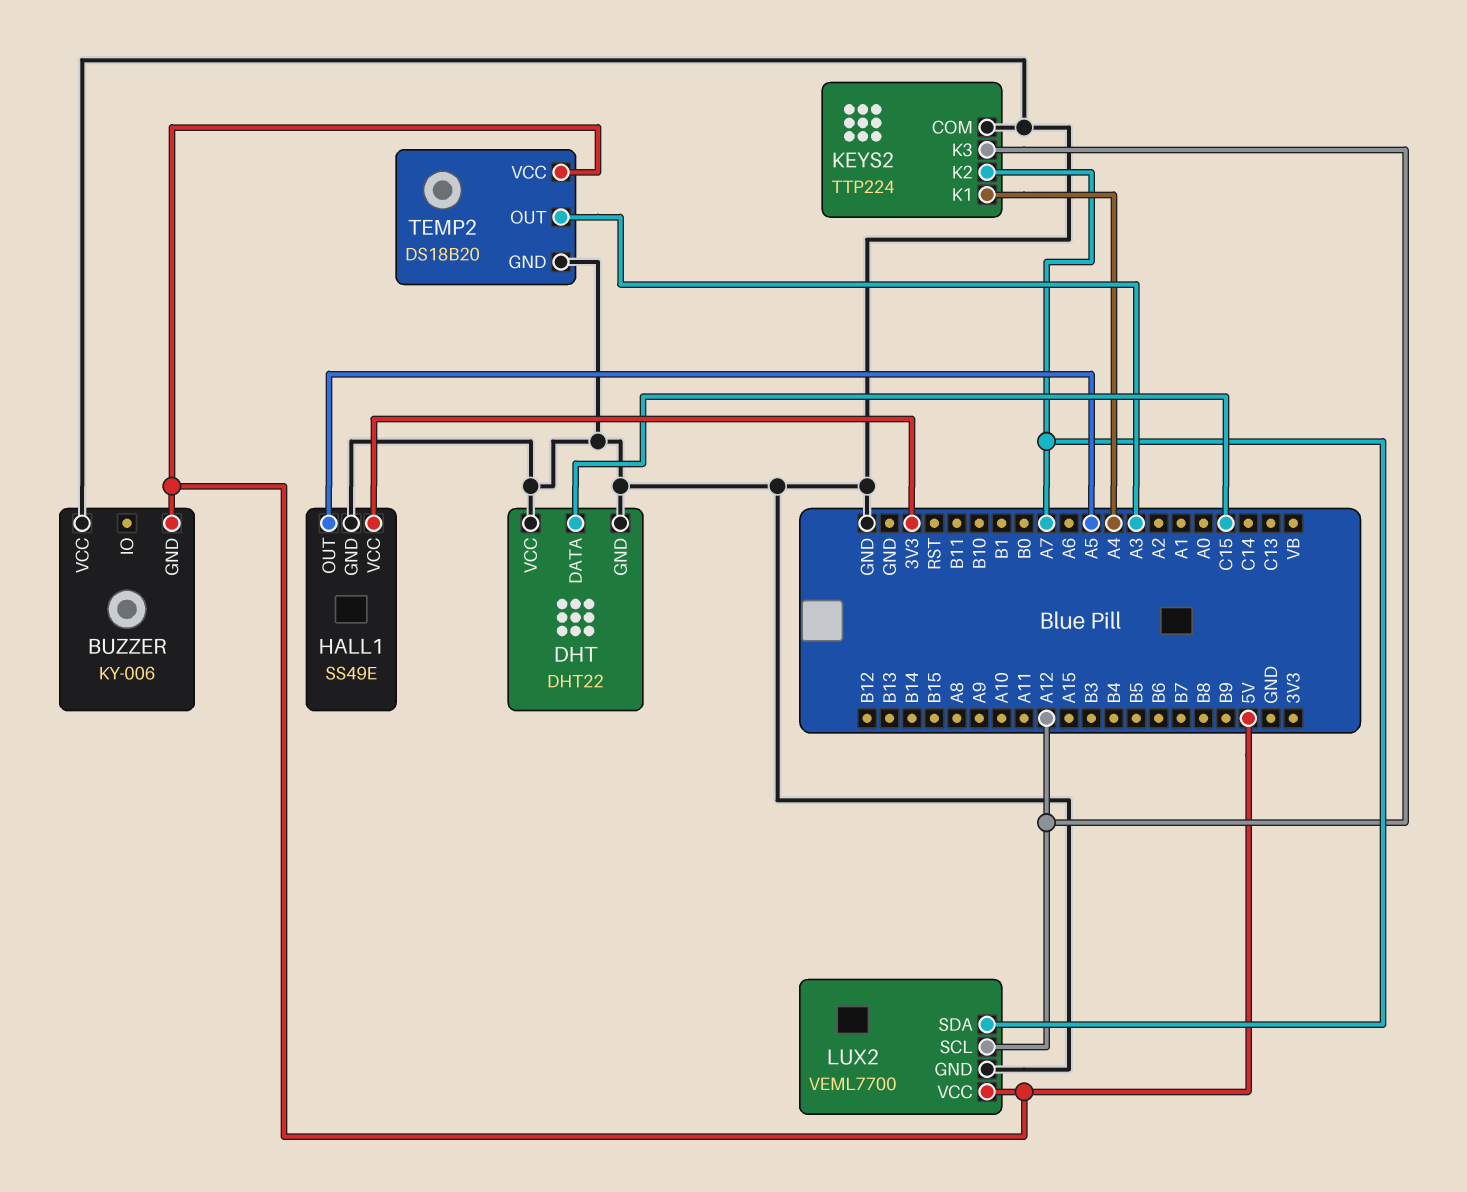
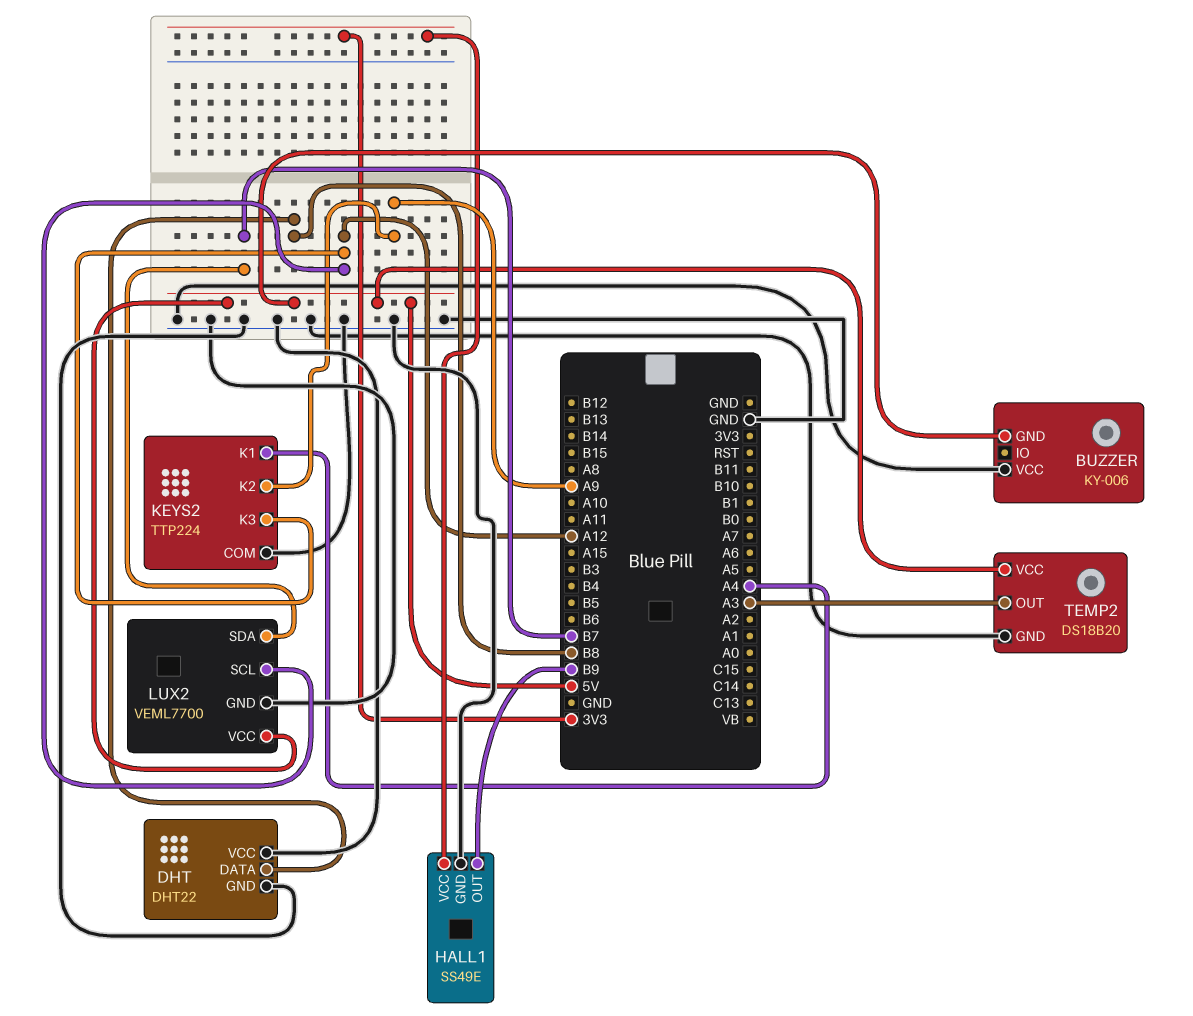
DHT pin DATA: C15 -> B8
HALL1 pin OUT: A5 -> B9
KEYS2 pin K2: A7 -> A9
LUX2 pin SDA: A7 -> B7

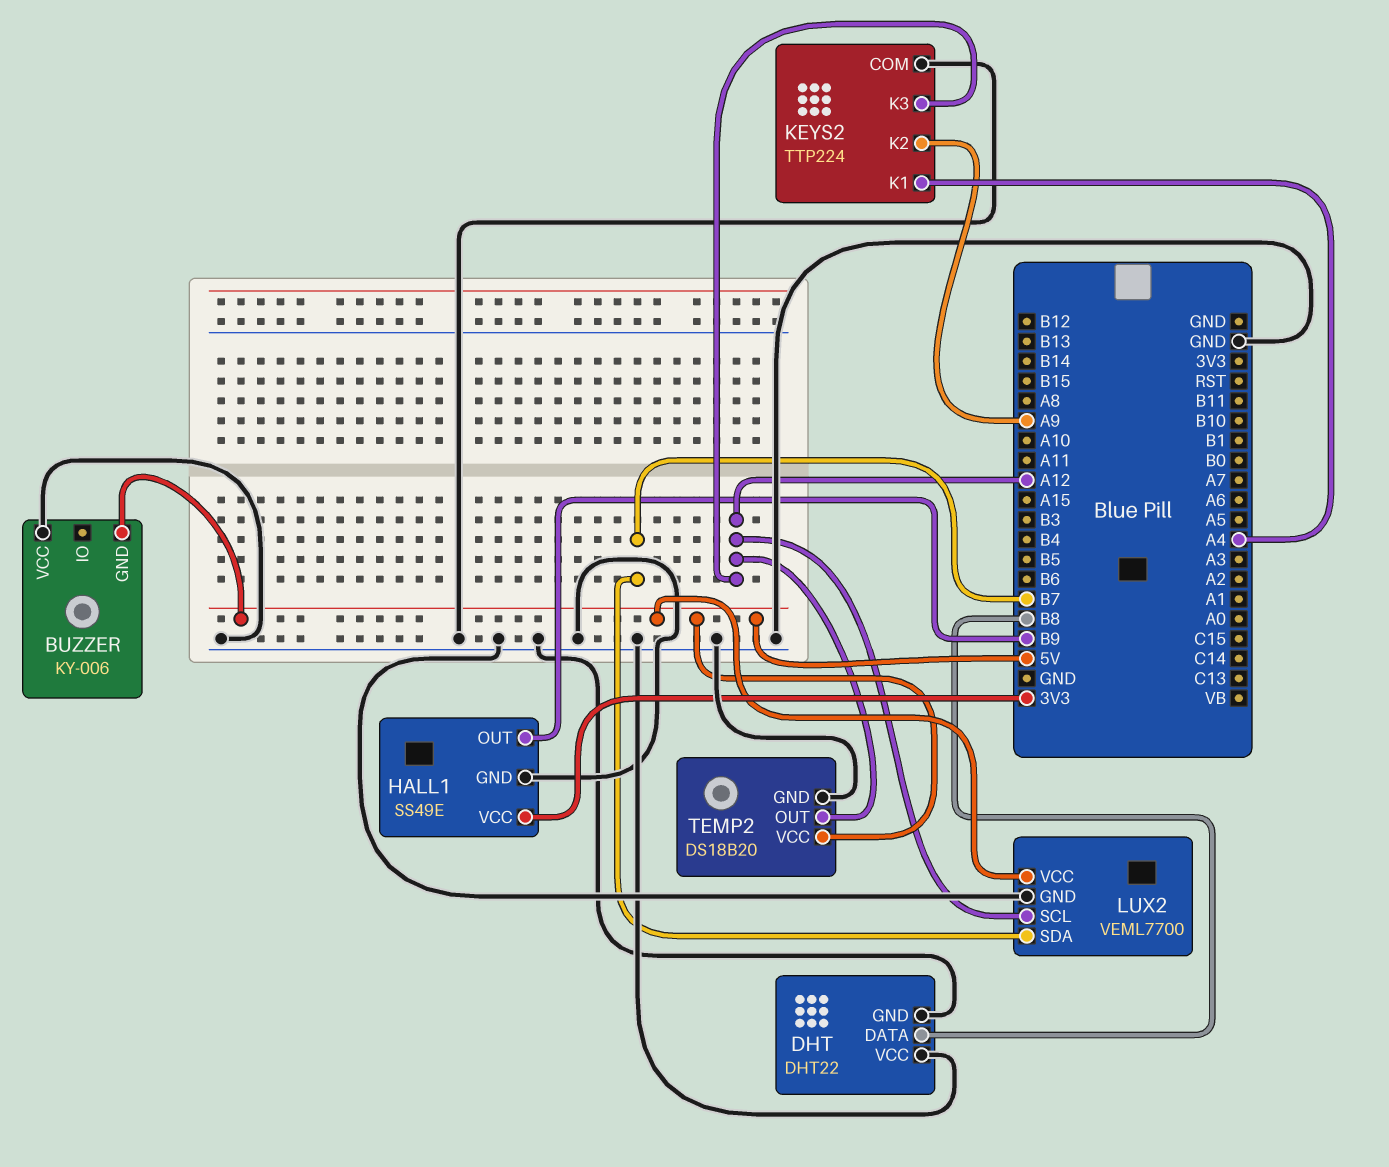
TEMP2 pin OUT: A3 -> A12

